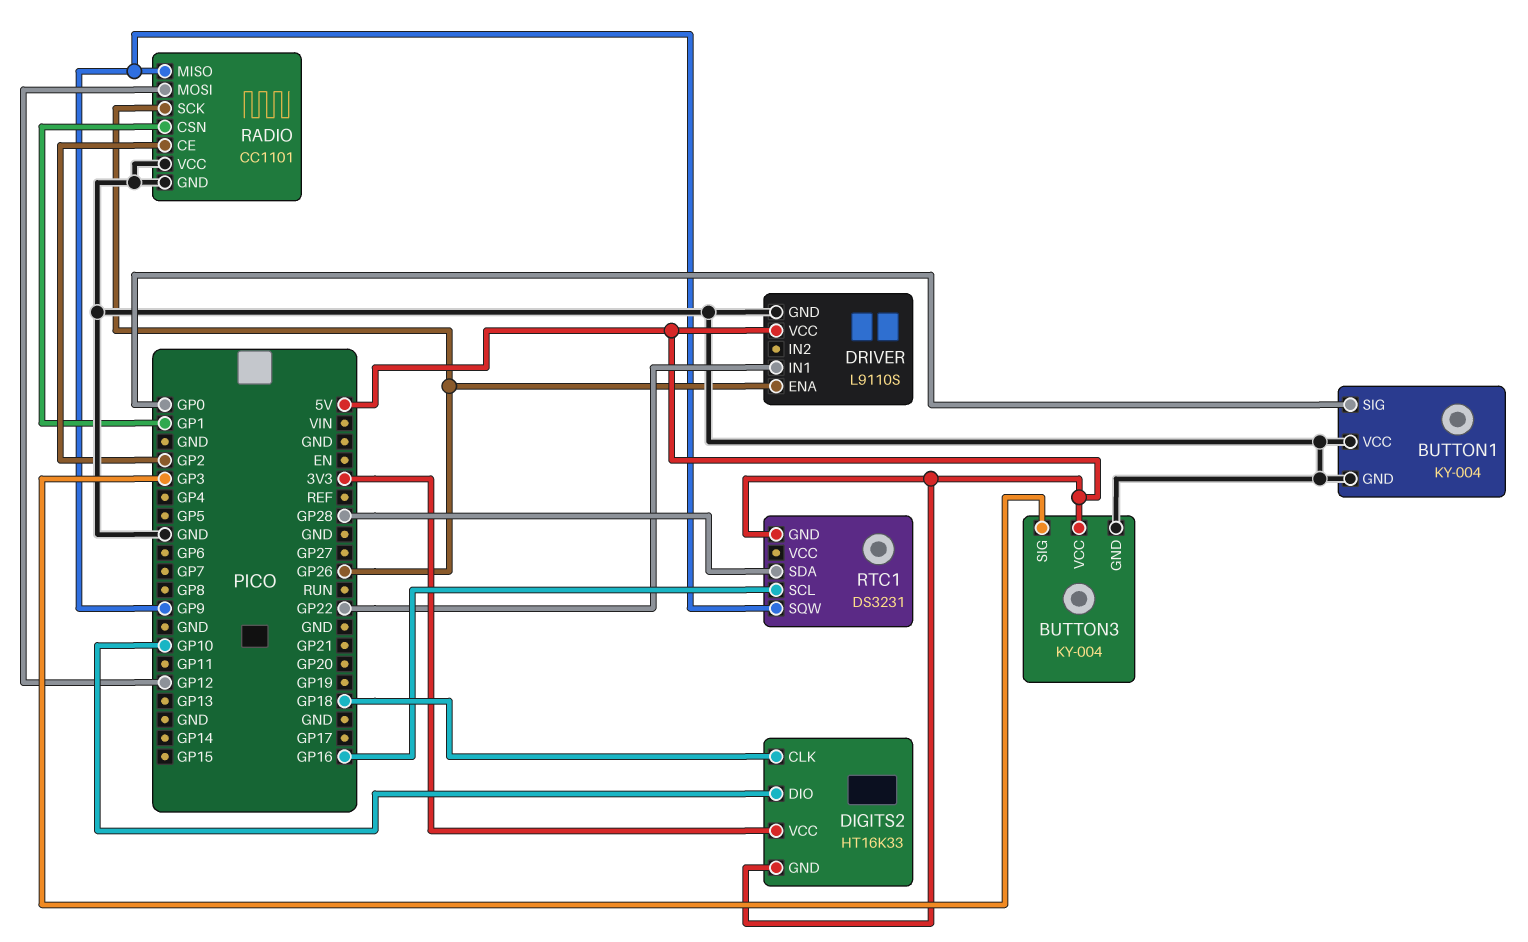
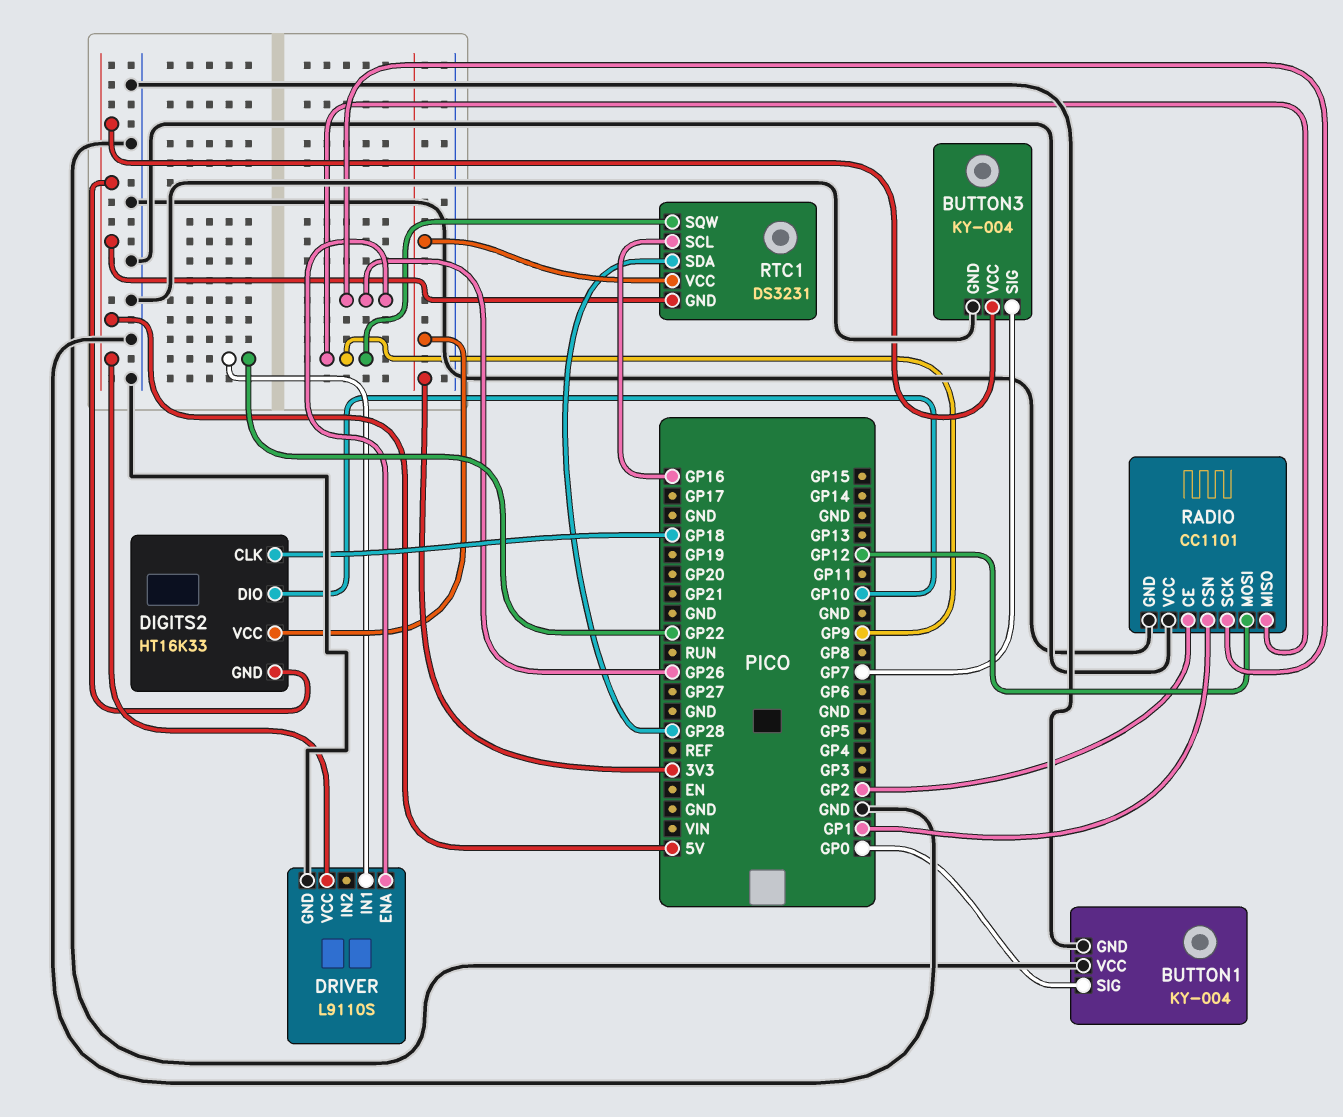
BUTTON3 pin SIG: GP3 -> GP7
RTC1 pin VCC: none -> 3V3

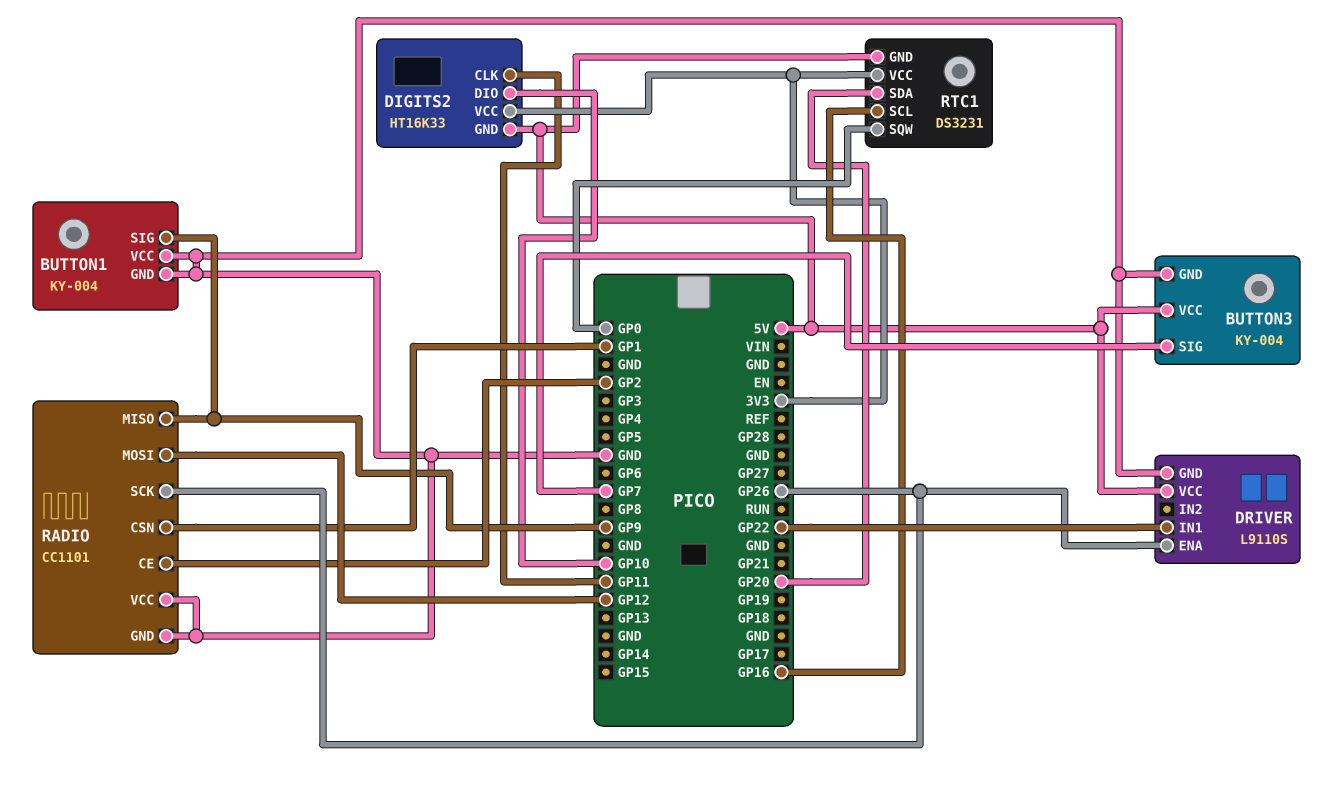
BUTTON1 pin SIG: GP0 -> GP9
DIGITS2 pin CLK: GP18 -> GP11
RTC1 pin SDA: GP28 -> GP20
RTC1 pin SQW: GP9 -> GP0

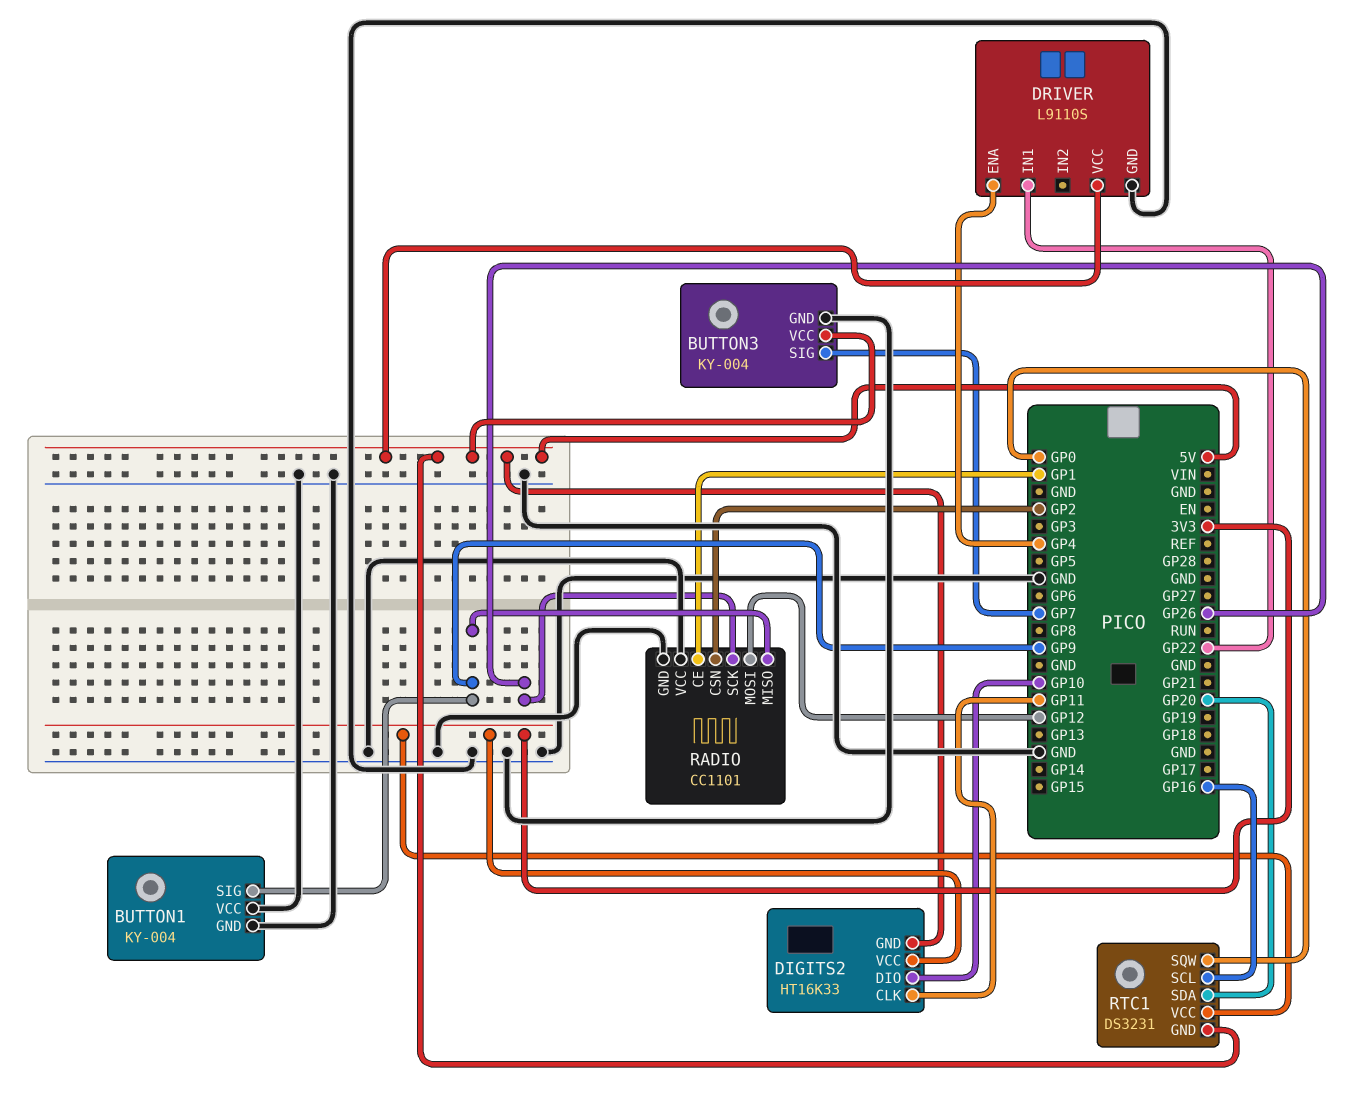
DRIVER pin ENA: GP26 -> GP4
RADIO pin CE: GP2 -> GP1
RADIO pin CSN: GP1 -> GP2

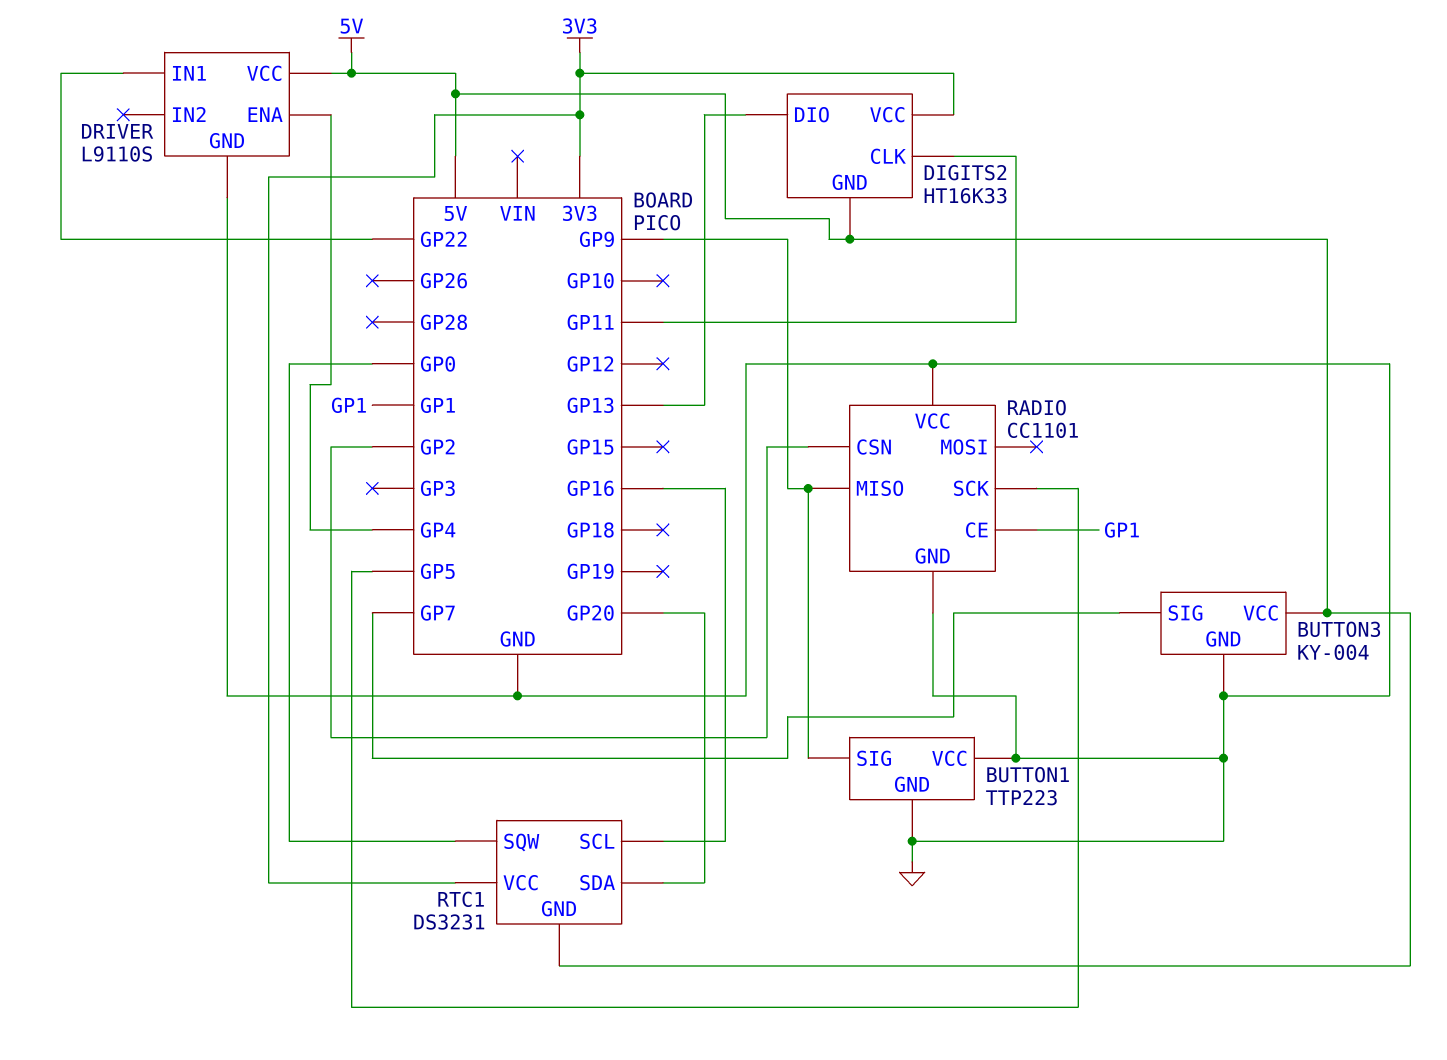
BUTTON1: KY-004 -> TTP223
DIGITS2 pin DIO: GP10 -> GP13
RADIO pin MOSI: GP12 -> none
RADIO pin SCK: GP26 -> GP5

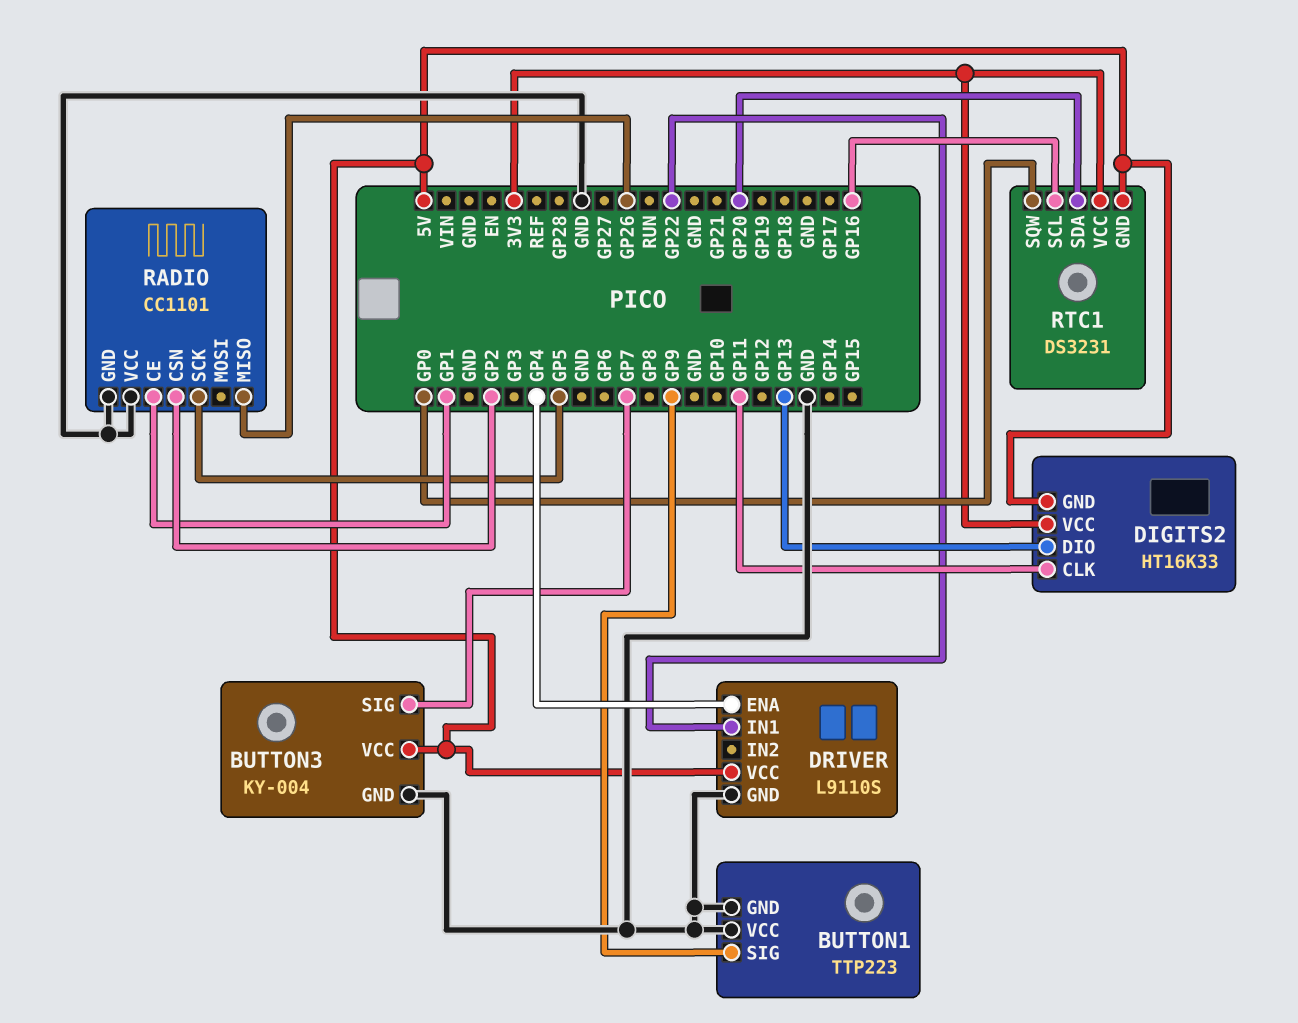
RADIO pin MISO: GP9 -> GP26

